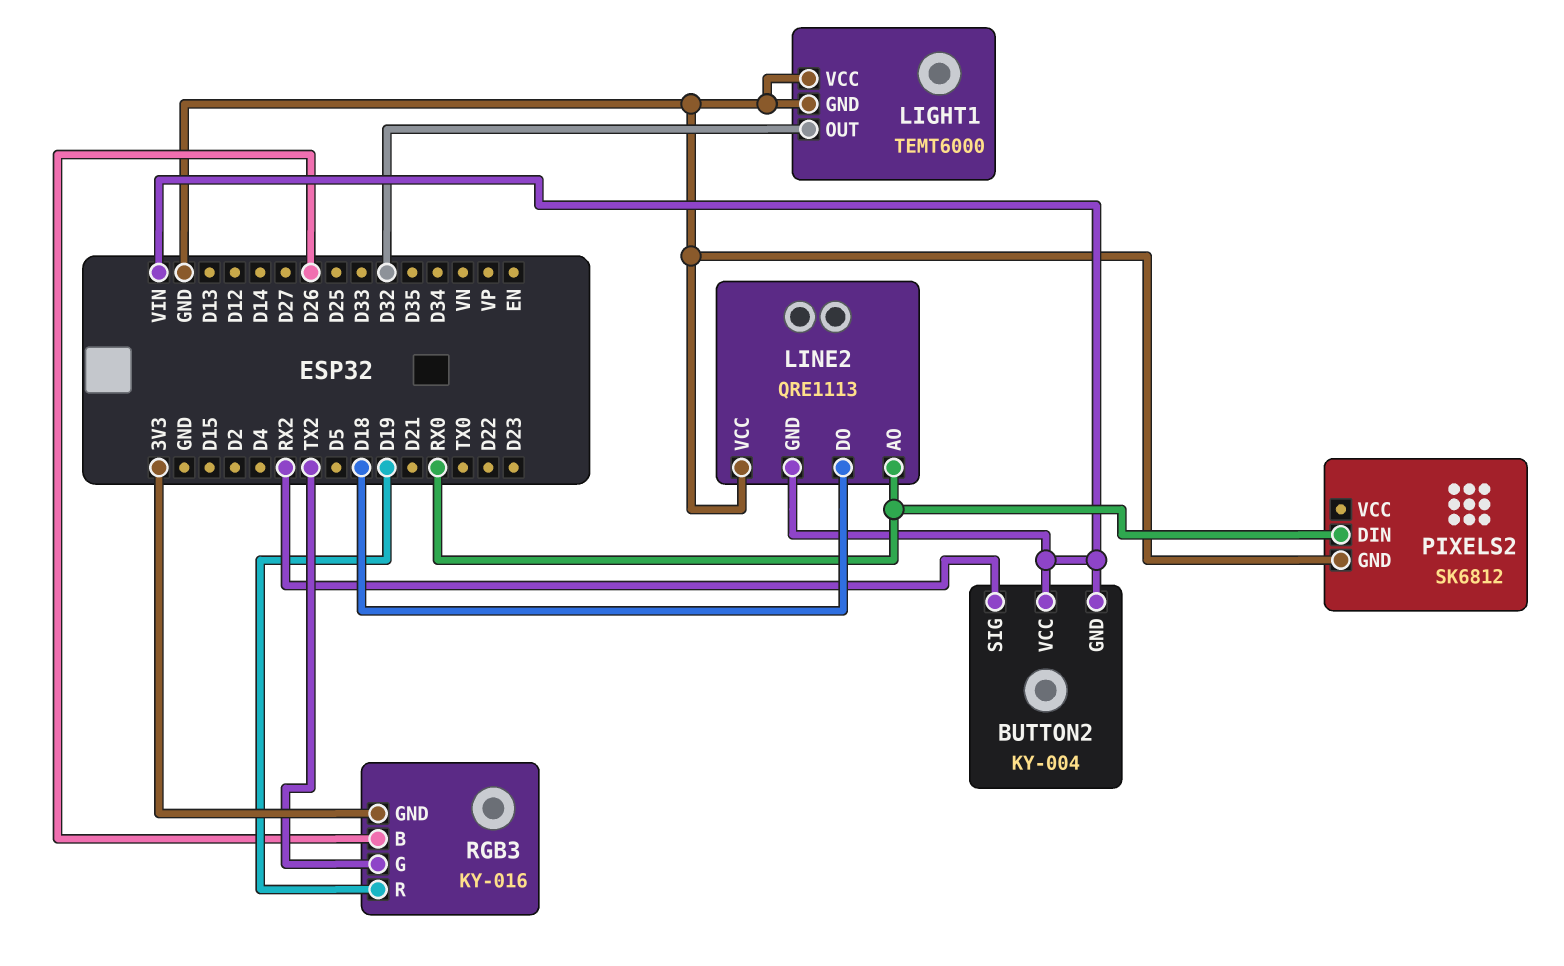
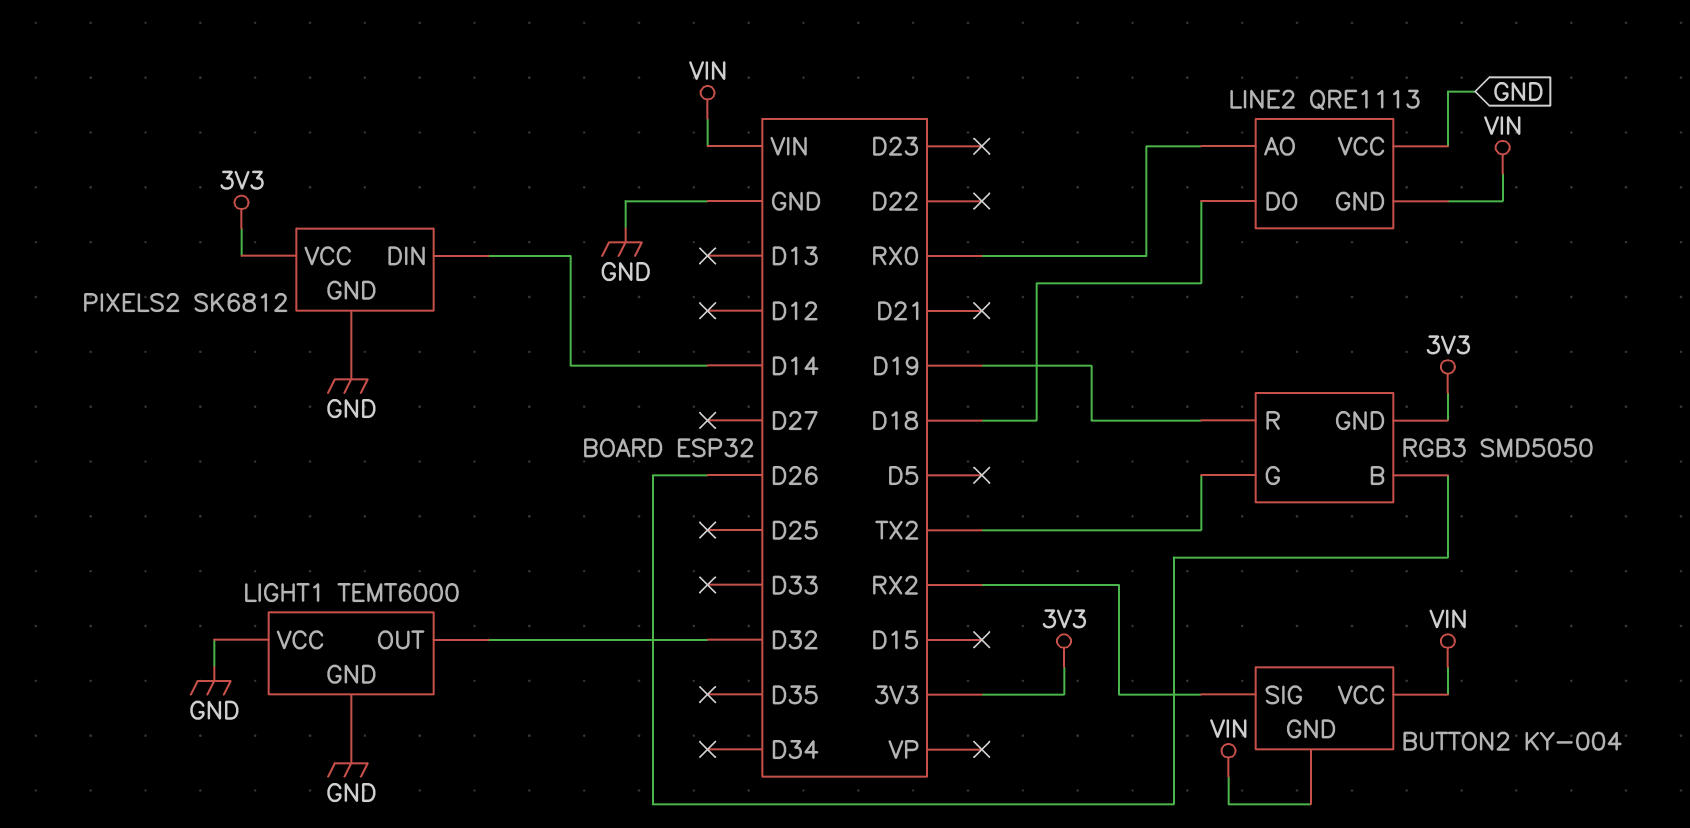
PIXELS2 pin DIN: RX0 -> D14
PIXELS2 pin VCC: none -> 3V3
RGB3: KY-016 -> SMD5050

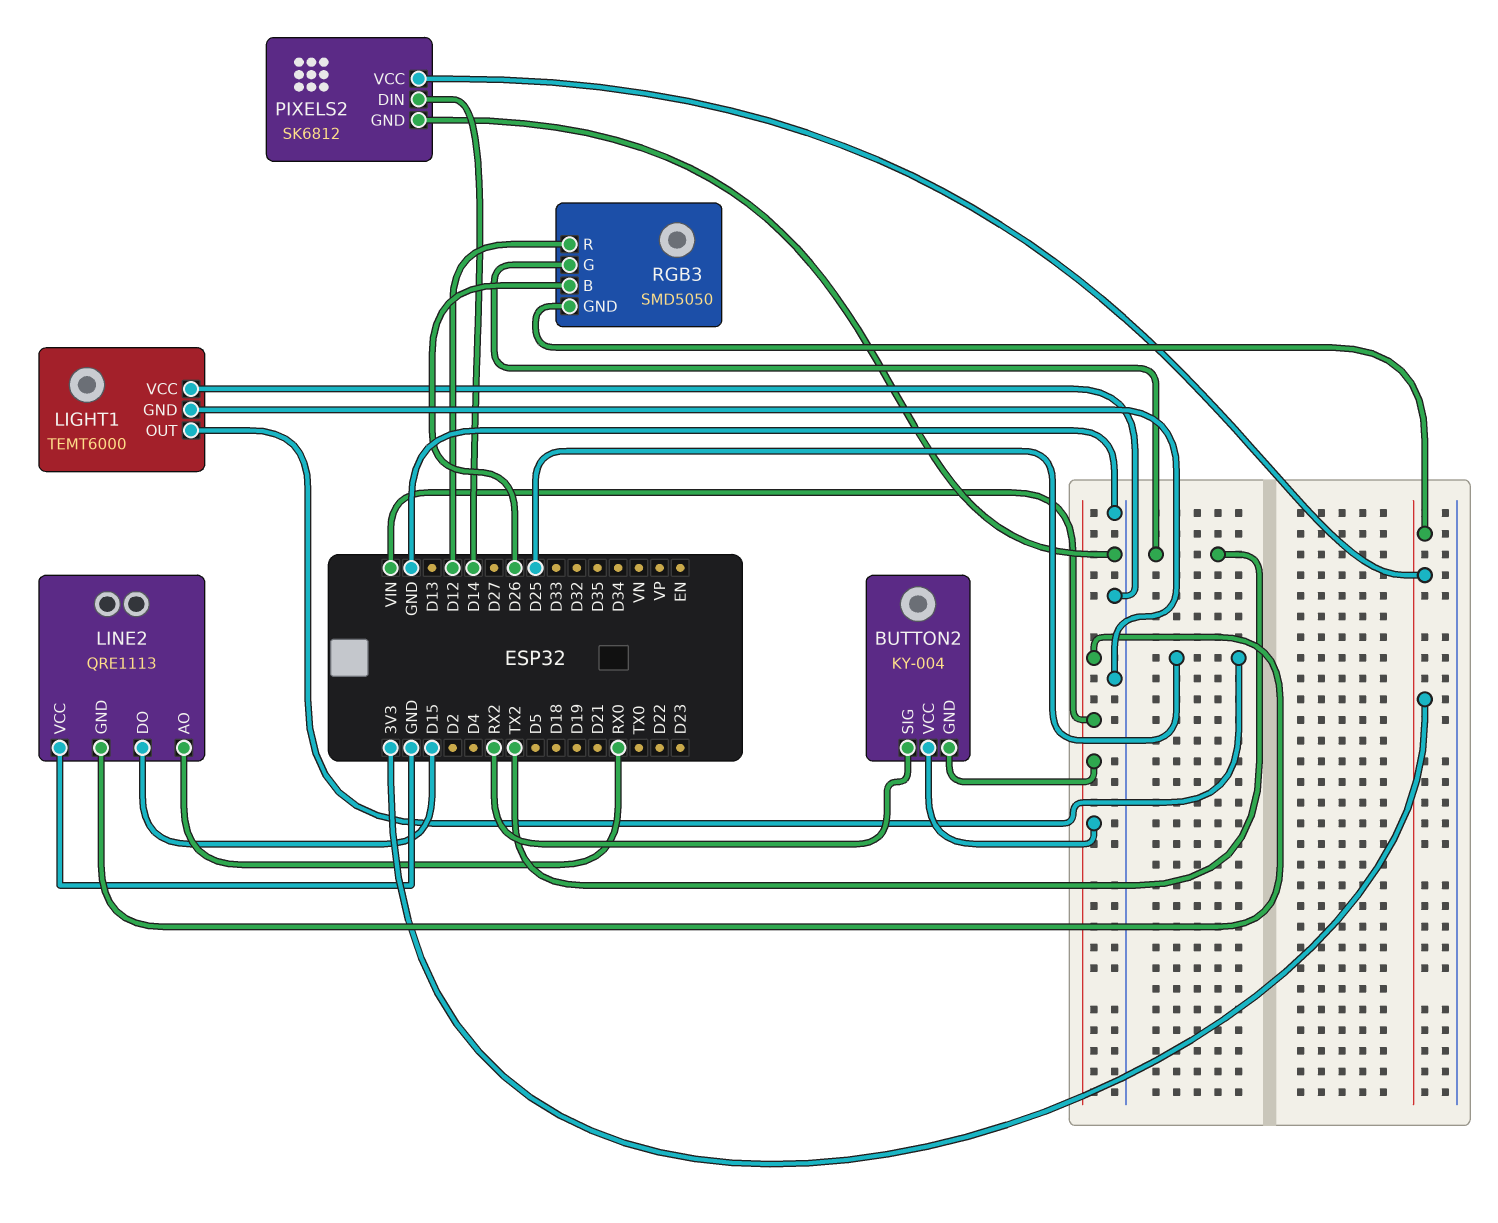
LIGHT1 pin OUT: D32 -> D25
LINE2 pin DO: D18 -> D15
RGB3 pin R: D19 -> D12

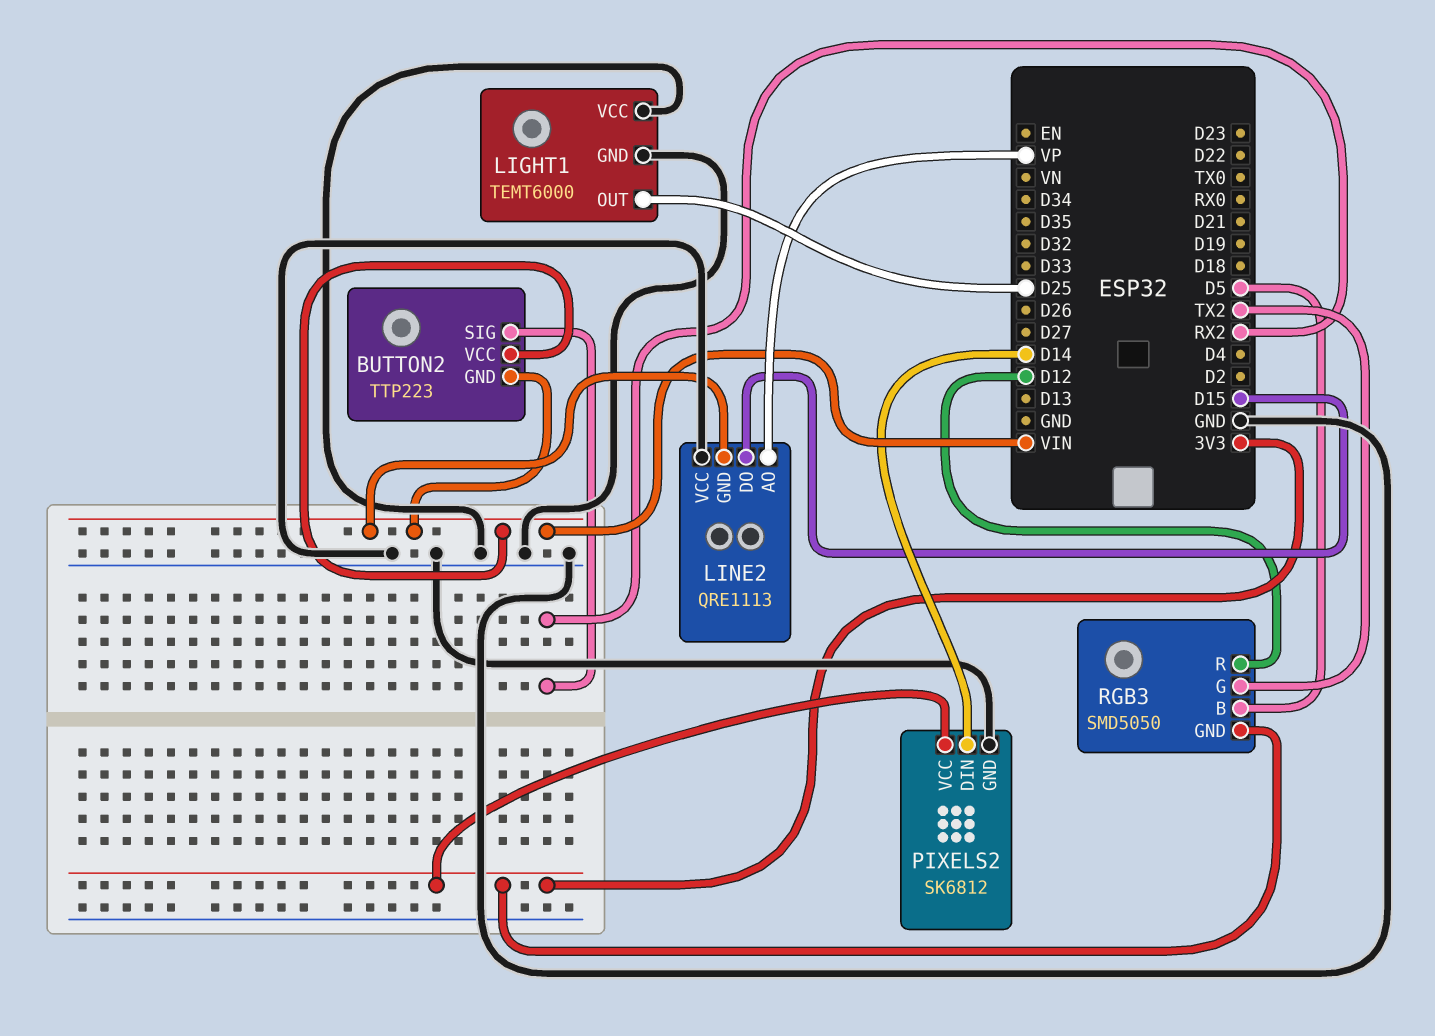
BUTTON2: KY-004 -> TTP223
LINE2 pin AO: RX0 -> VP
RGB3 pin B: D26 -> D5

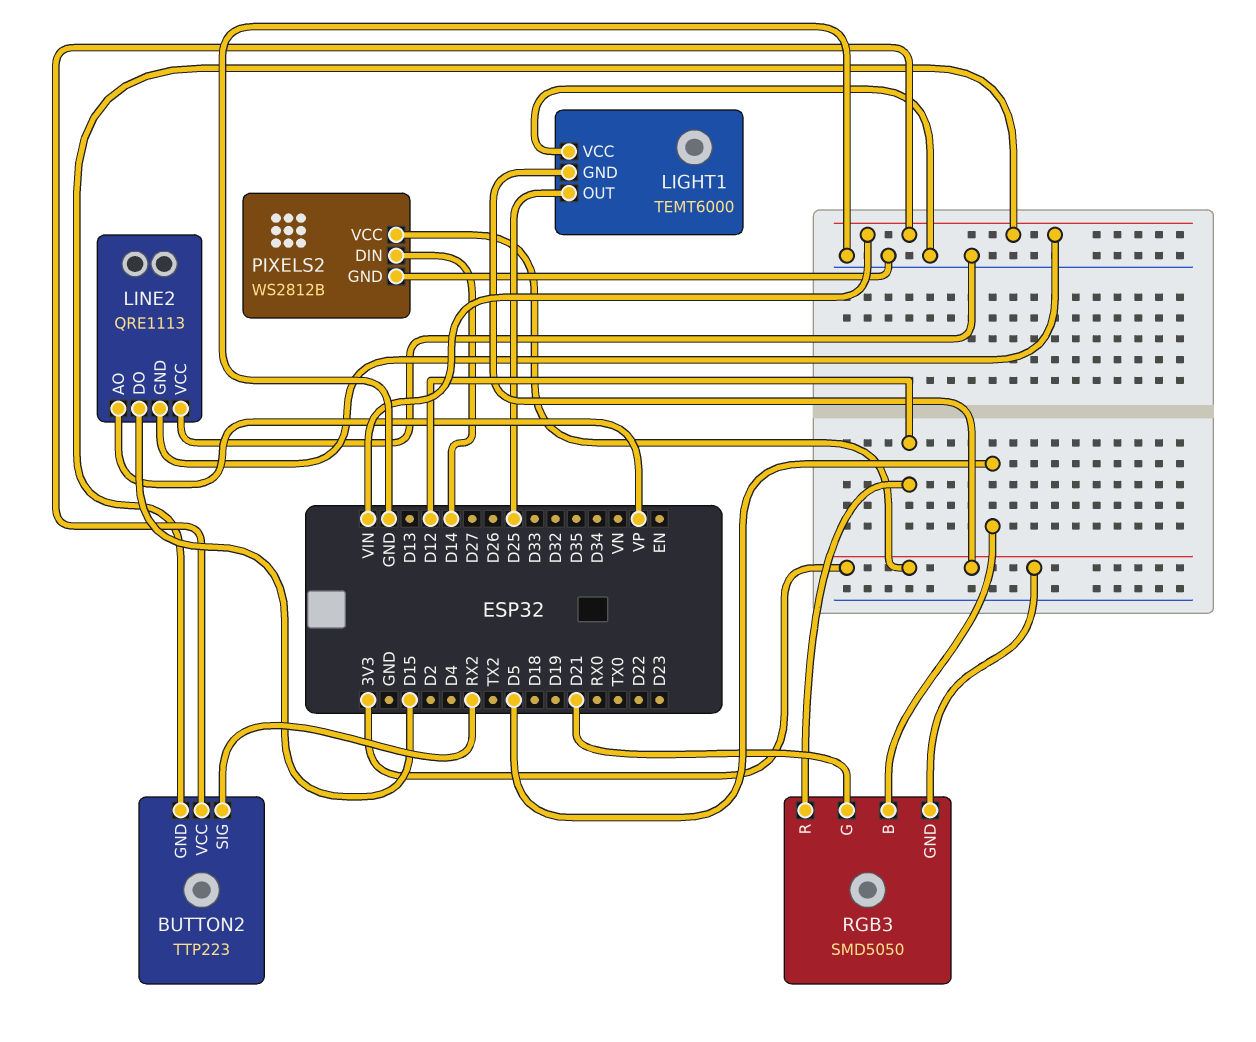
LIGHT1 pin GND: GND -> 3V3
PIXELS2: SK6812 -> WS2812B
RGB3 pin G: TX2 -> D21

